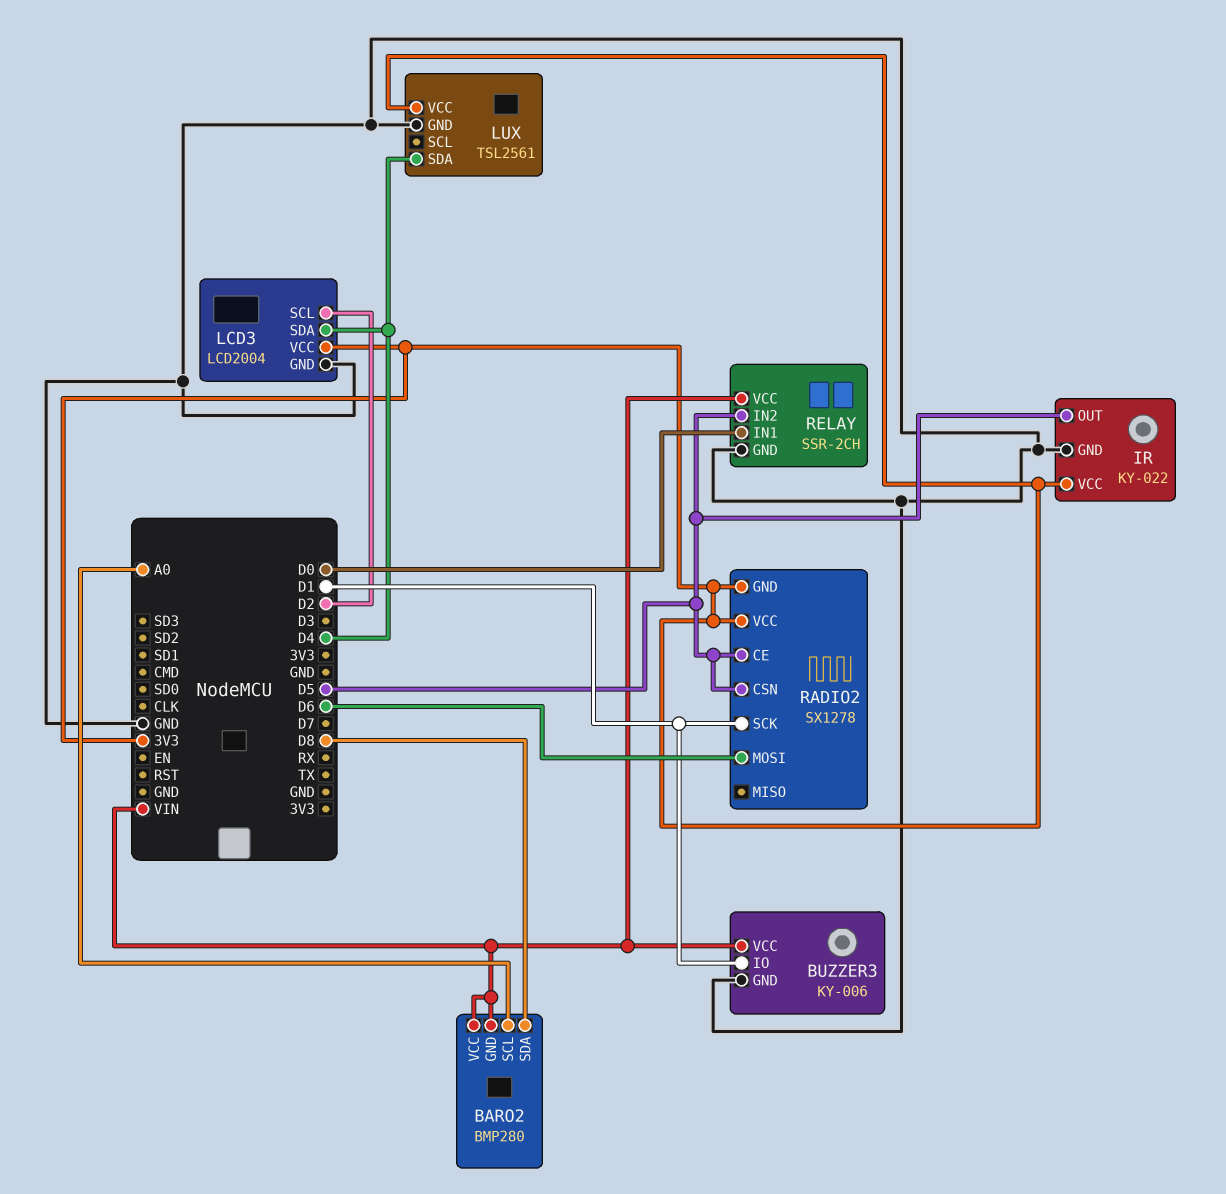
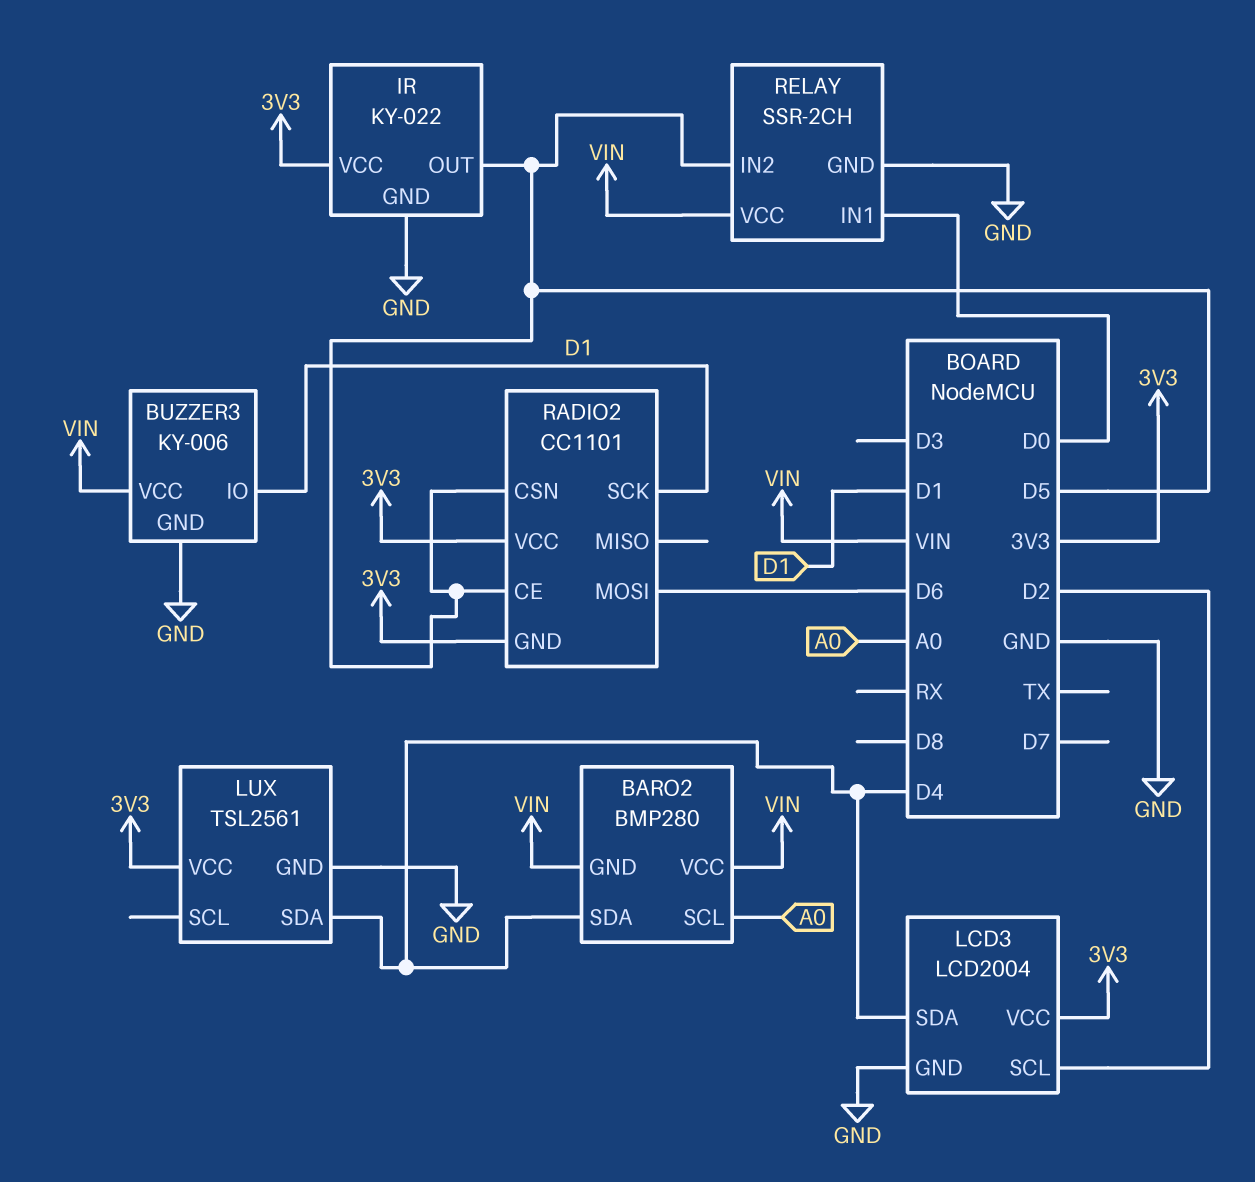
BARO2 pin SDA: D8 -> D4
RADIO2: SX1278 -> CC1101

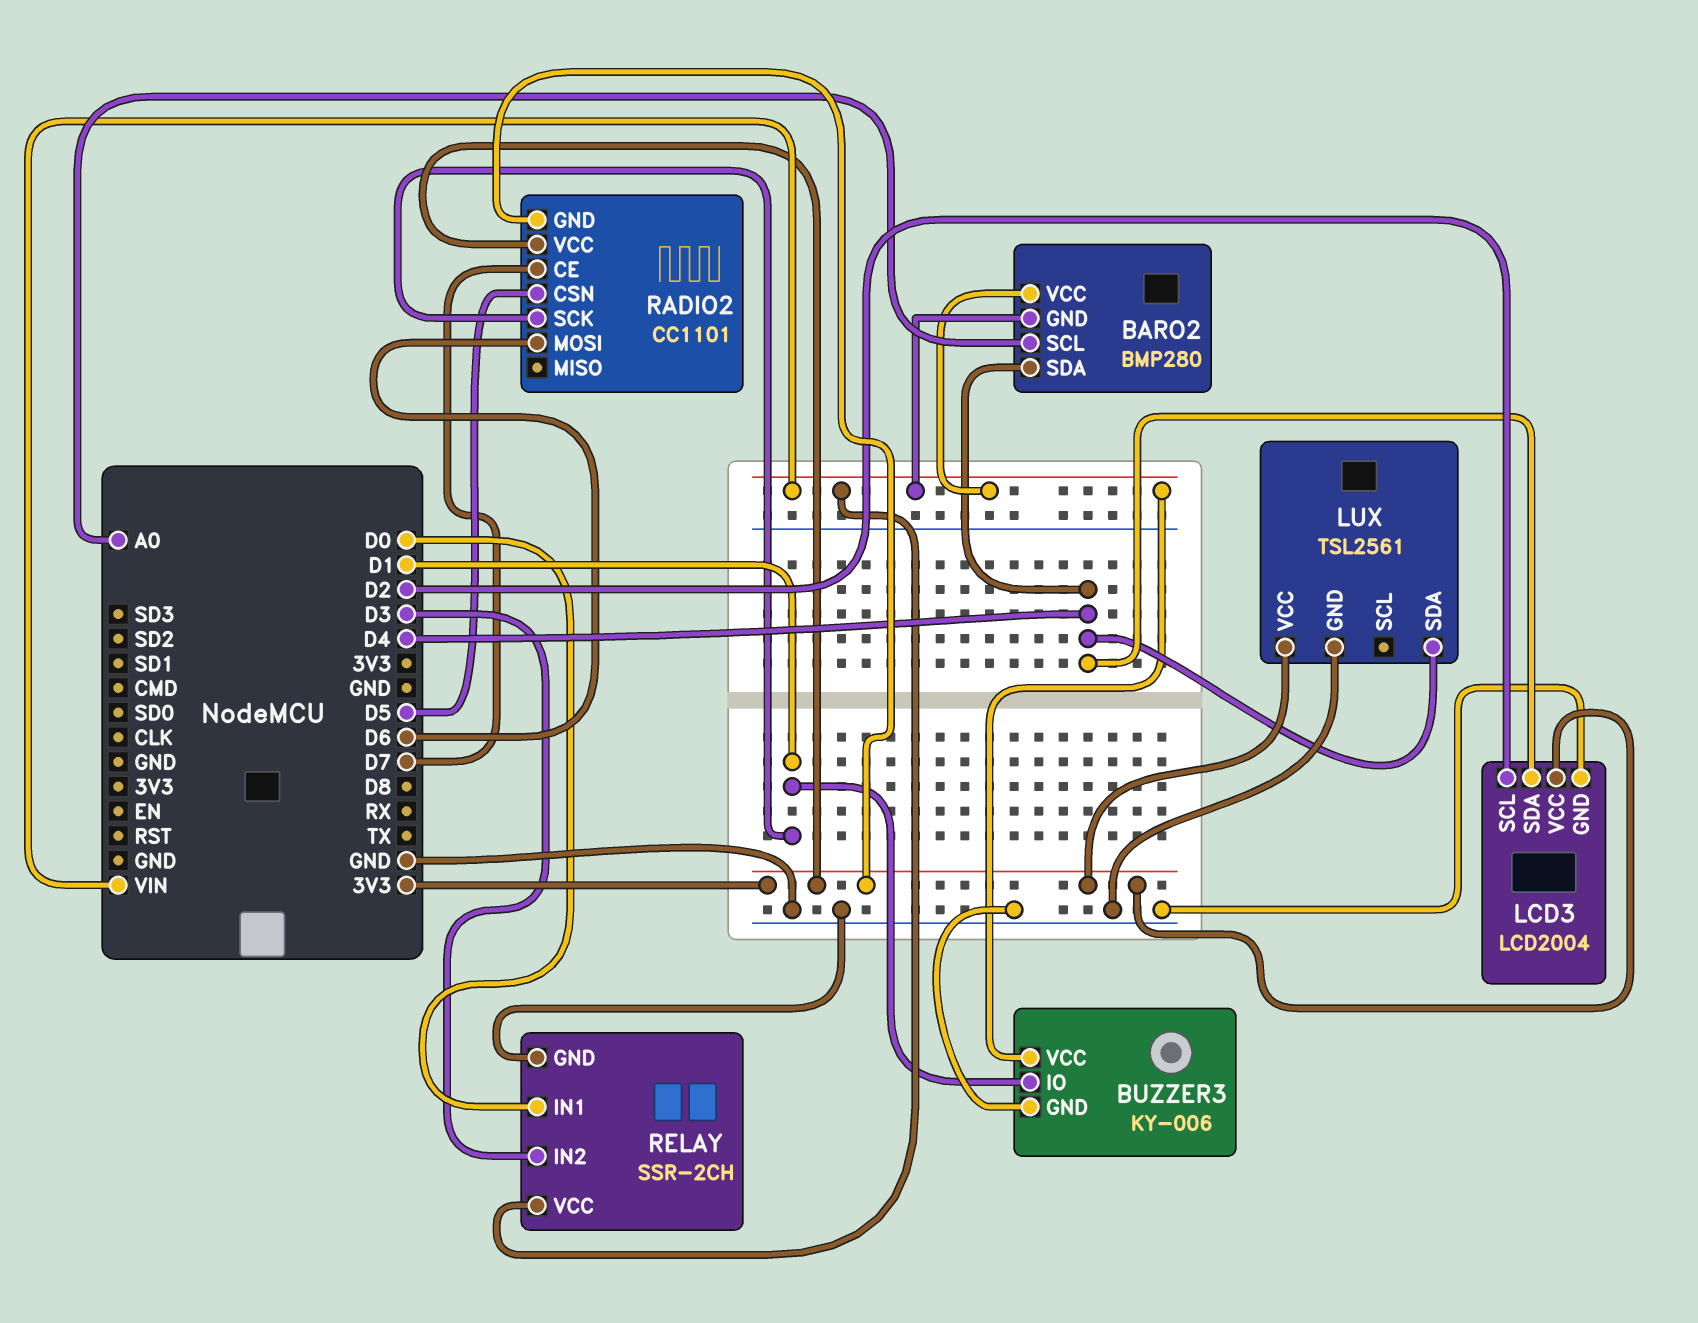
IR: KY-022 -> none
IR pin GND: GND -> none
IR pin OUT: D5 -> none
IR pin VCC: 3V3 -> none
RADIO2 pin CE: D5 -> D7
RELAY pin IN2: D5 -> D3

